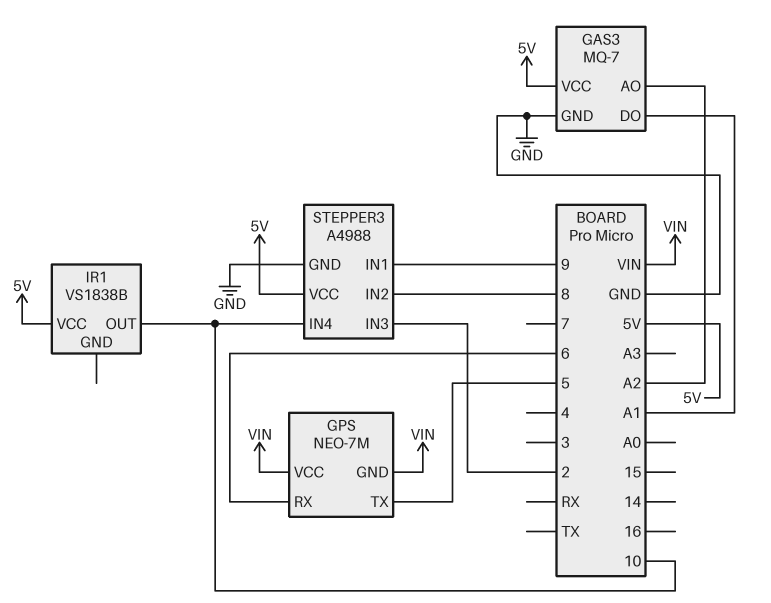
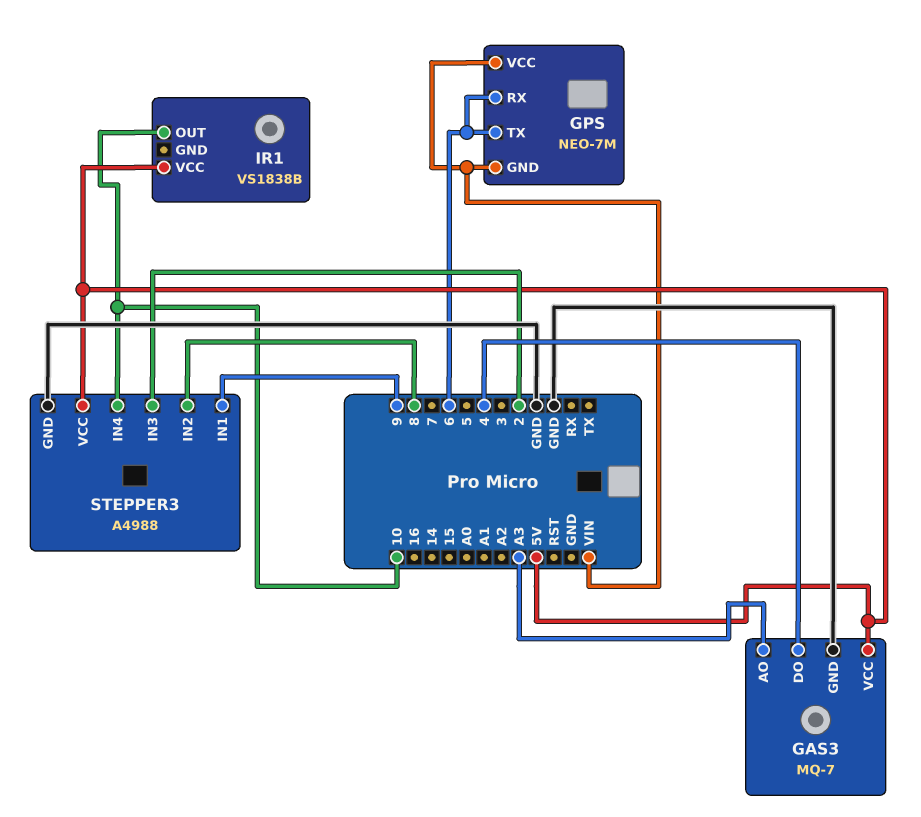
GAS3 pin AO: A2 -> A3
GAS3 pin DO: A1 -> 4
GPS pin TX: 5 -> 6

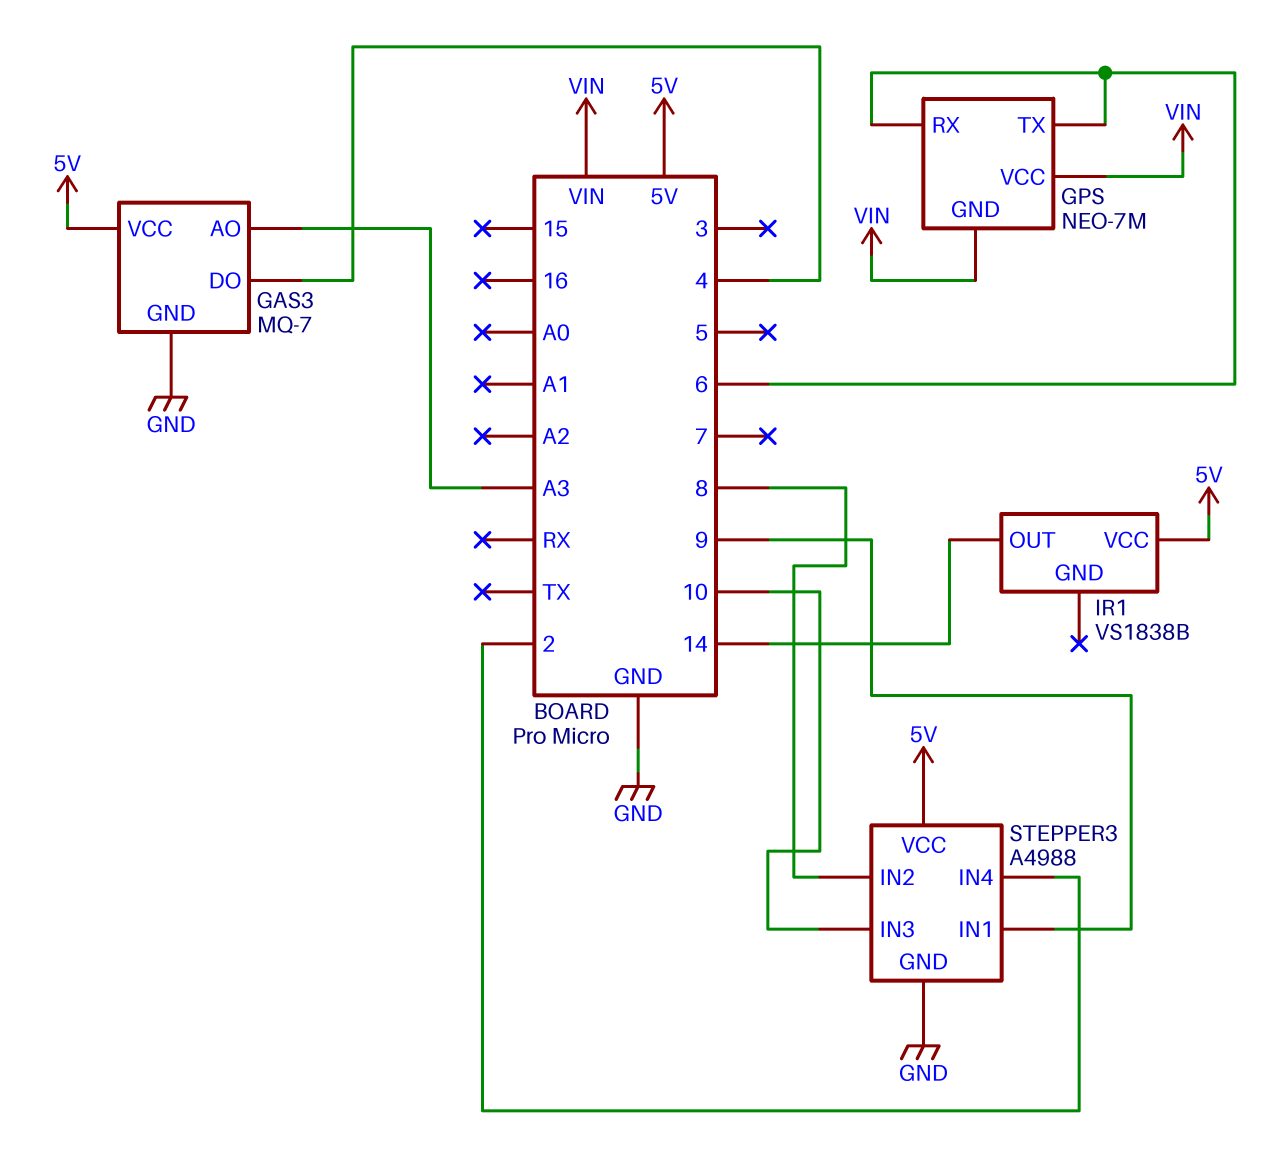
IR1 pin OUT: 10 -> 14
STEPPER3 pin IN3: 2 -> 10
STEPPER3 pin IN4: 10 -> 2

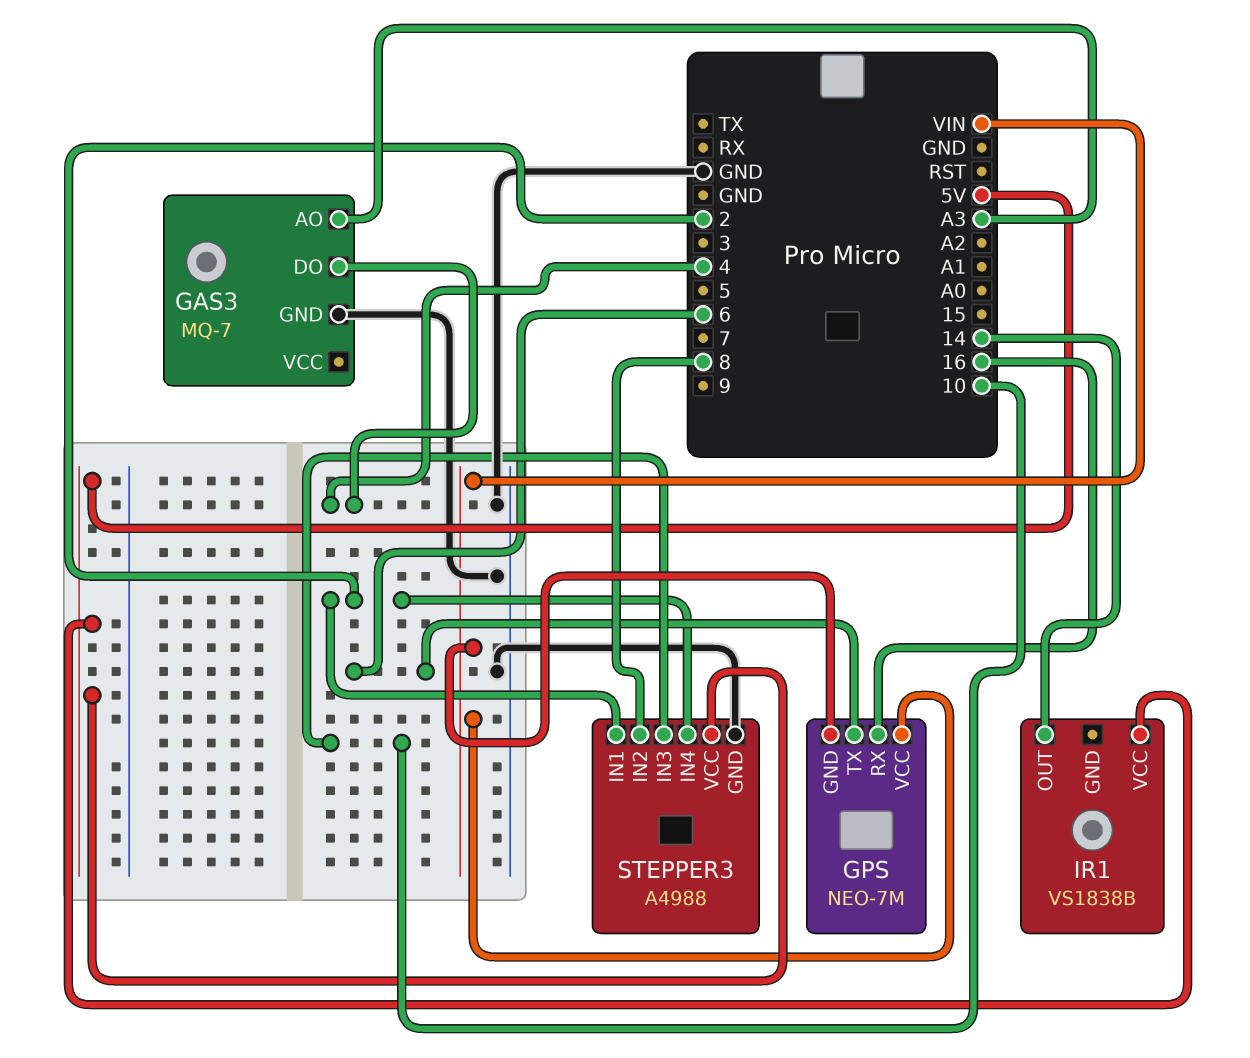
GAS3 pin VCC: 5V -> none
GPS pin RX: 6 -> 16
STEPPER3 pin IN1: 9 -> 2

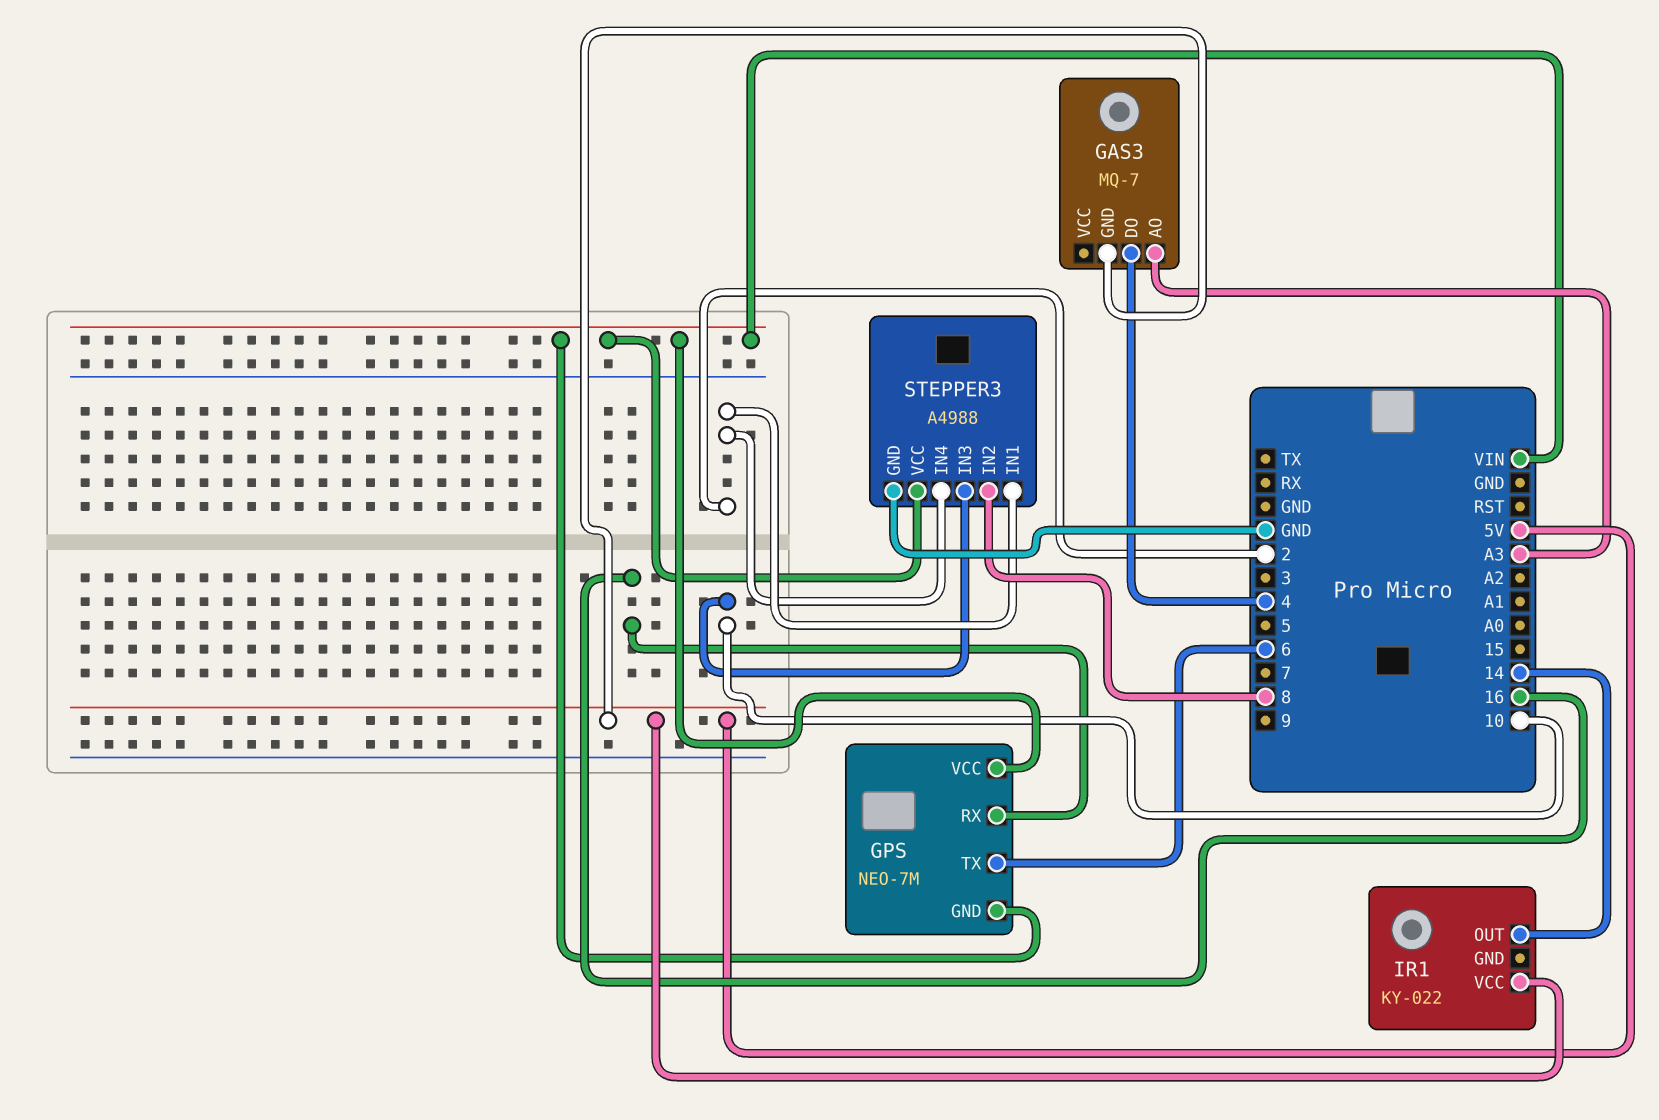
GAS3 pin GND: GND -> 5V
IR1: VS1838B -> KY-022
STEPPER3 pin VCC: 5V -> VIN

